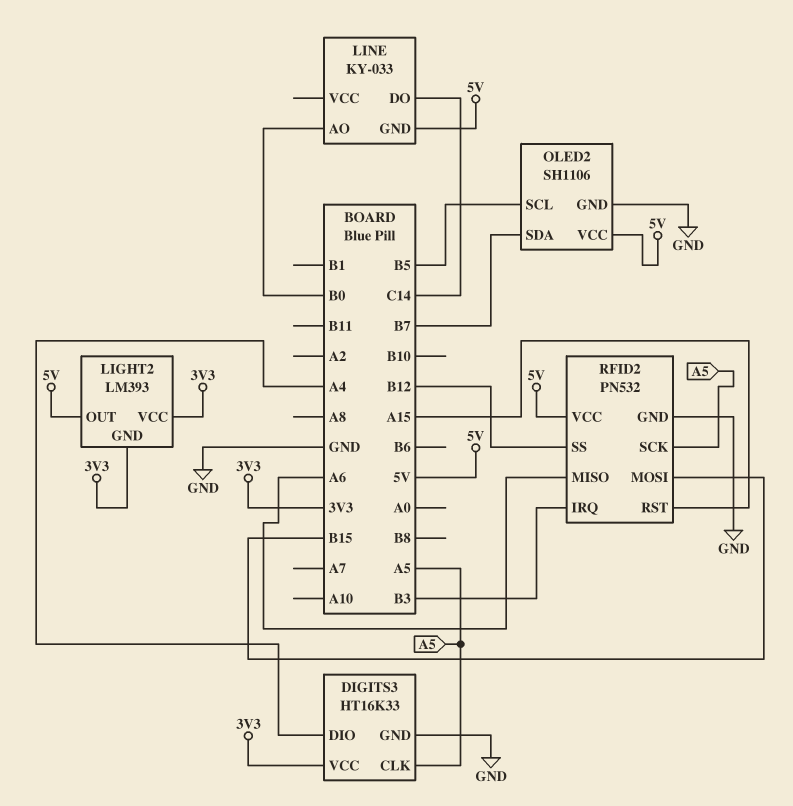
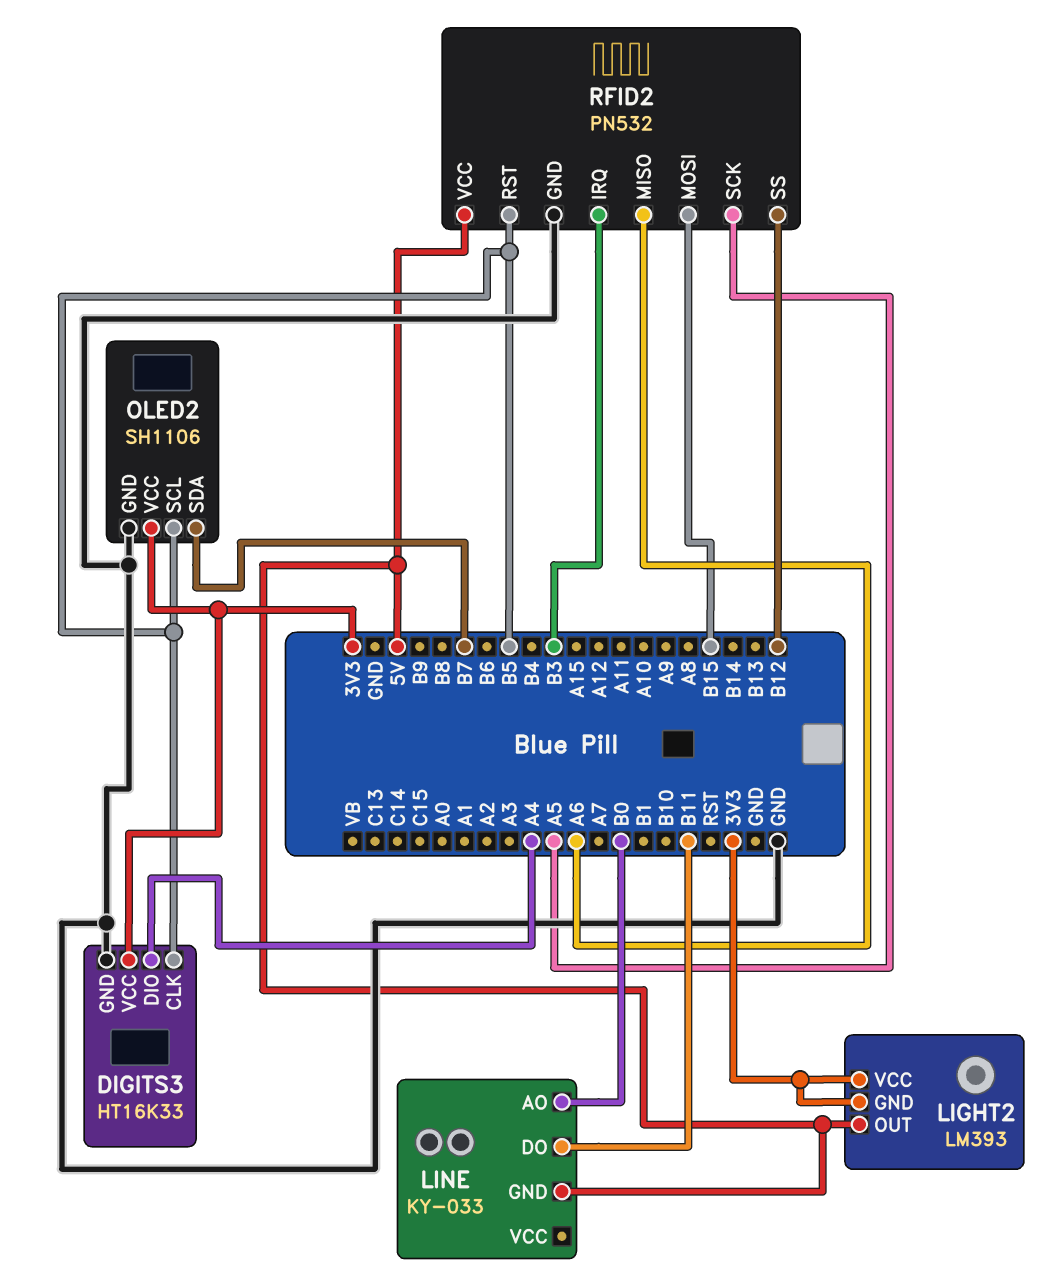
DIGITS3 pin CLK: A5 -> B5
LINE pin DO: C14 -> B11
OLED2 pin VCC: 5V -> 3V3
RFID2 pin RST: A15 -> B5

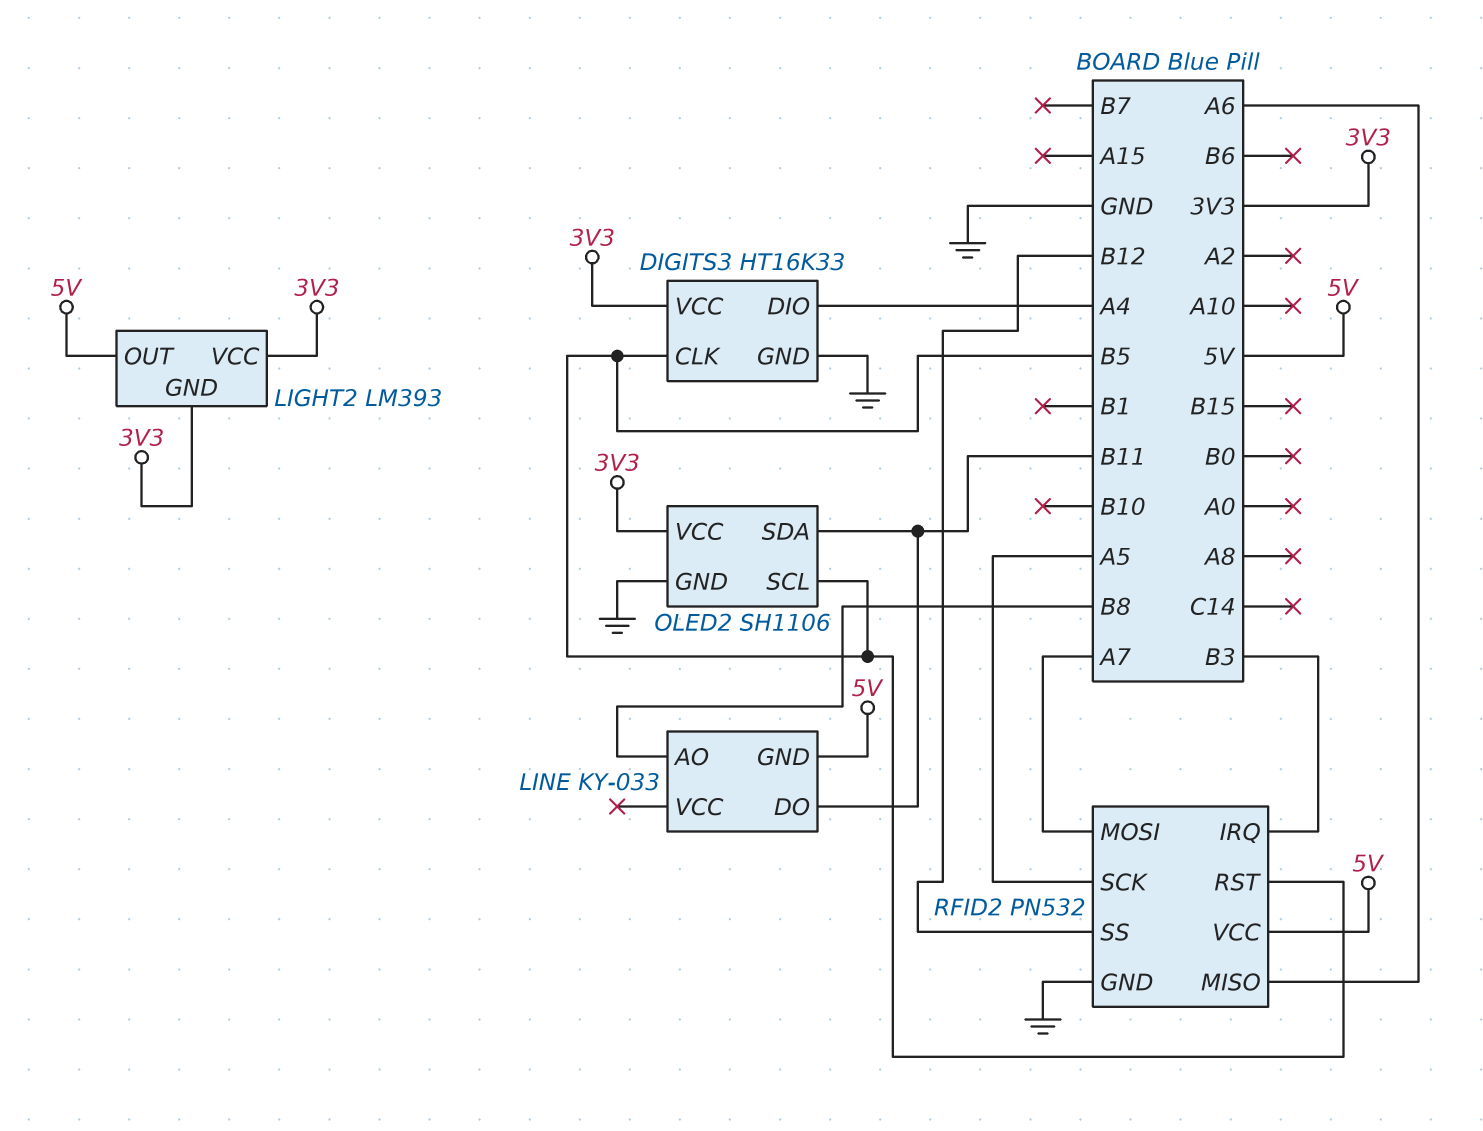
LINE pin AO: B0 -> B8
OLED2 pin SDA: B7 -> B11
RFID2 pin MOSI: B15 -> A7

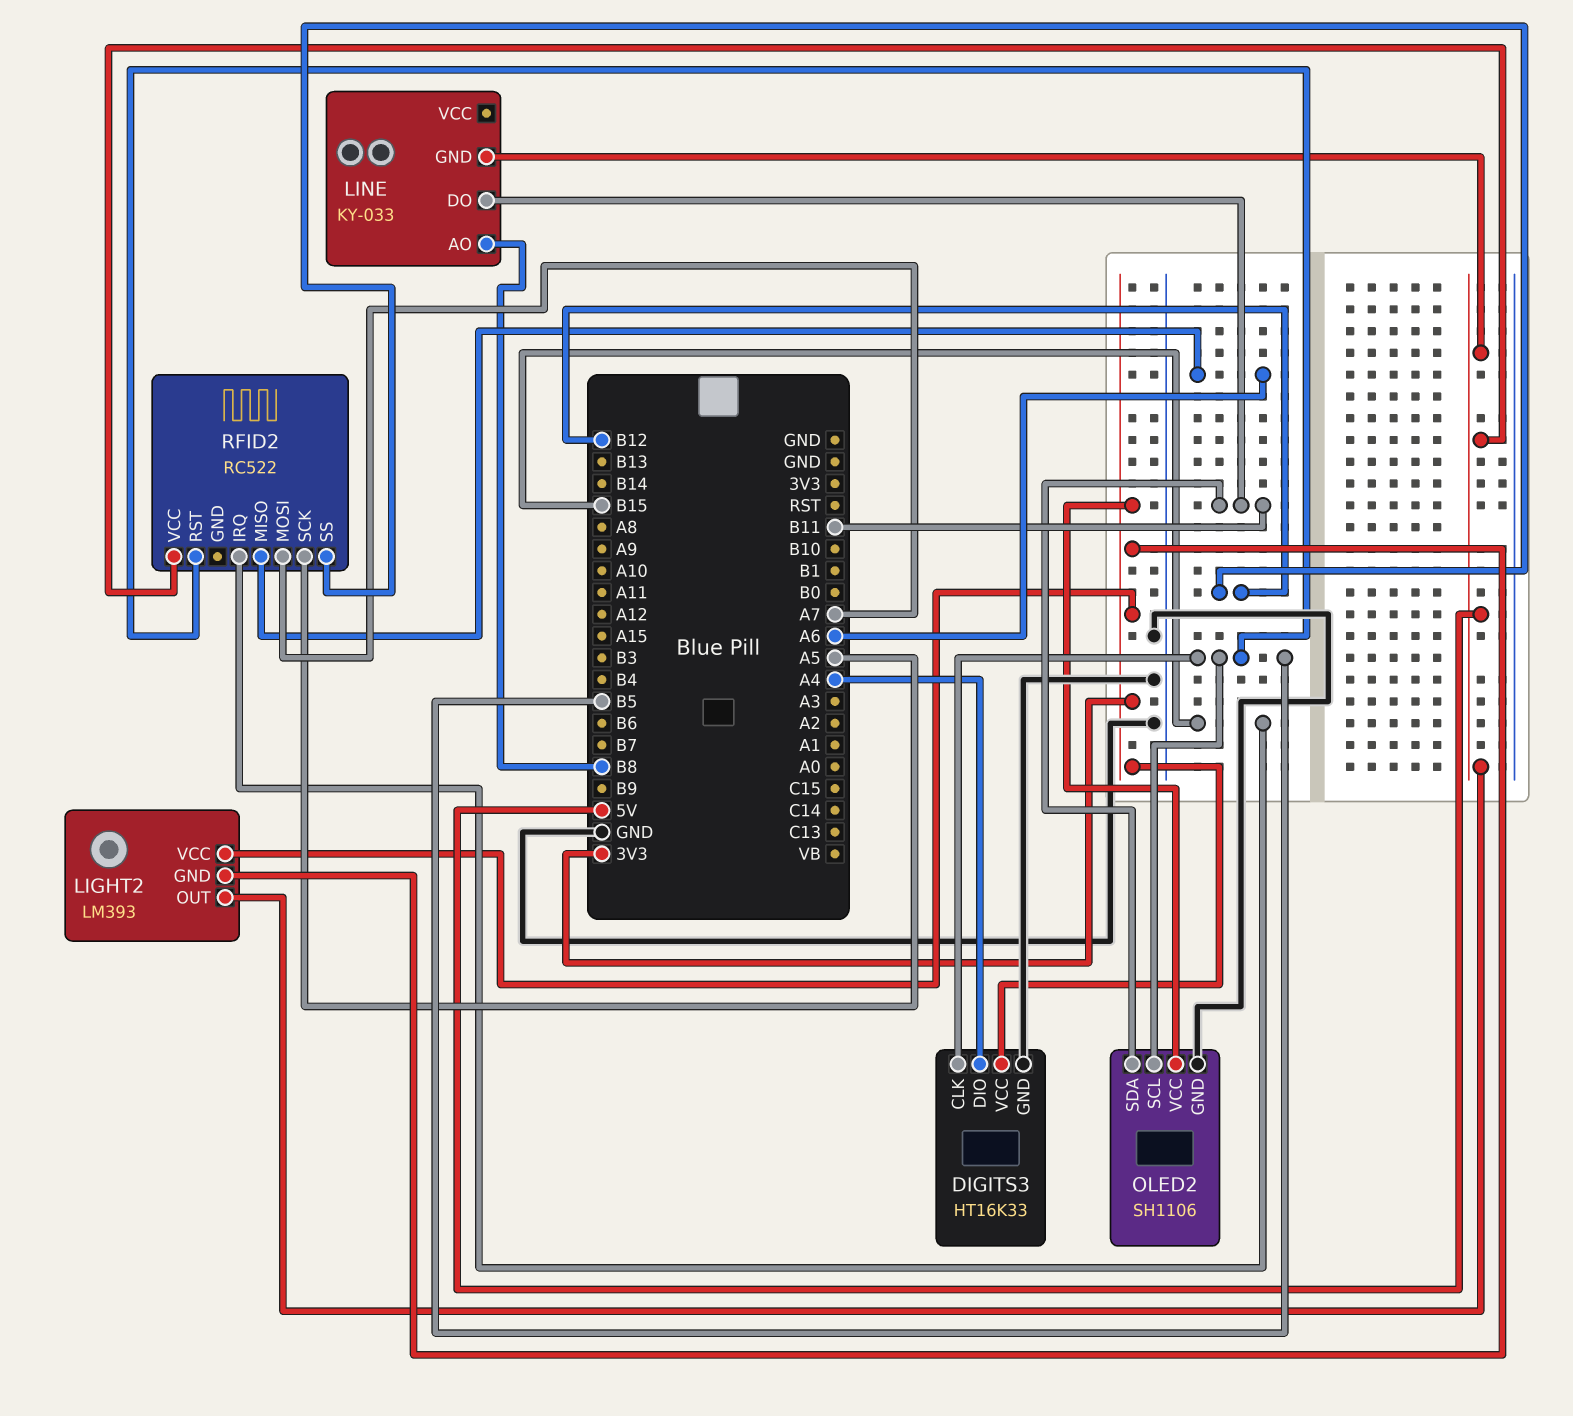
RFID2: PN532 -> RC522
RFID2 pin GND: GND -> none
RFID2 pin IRQ: B3 -> B15

